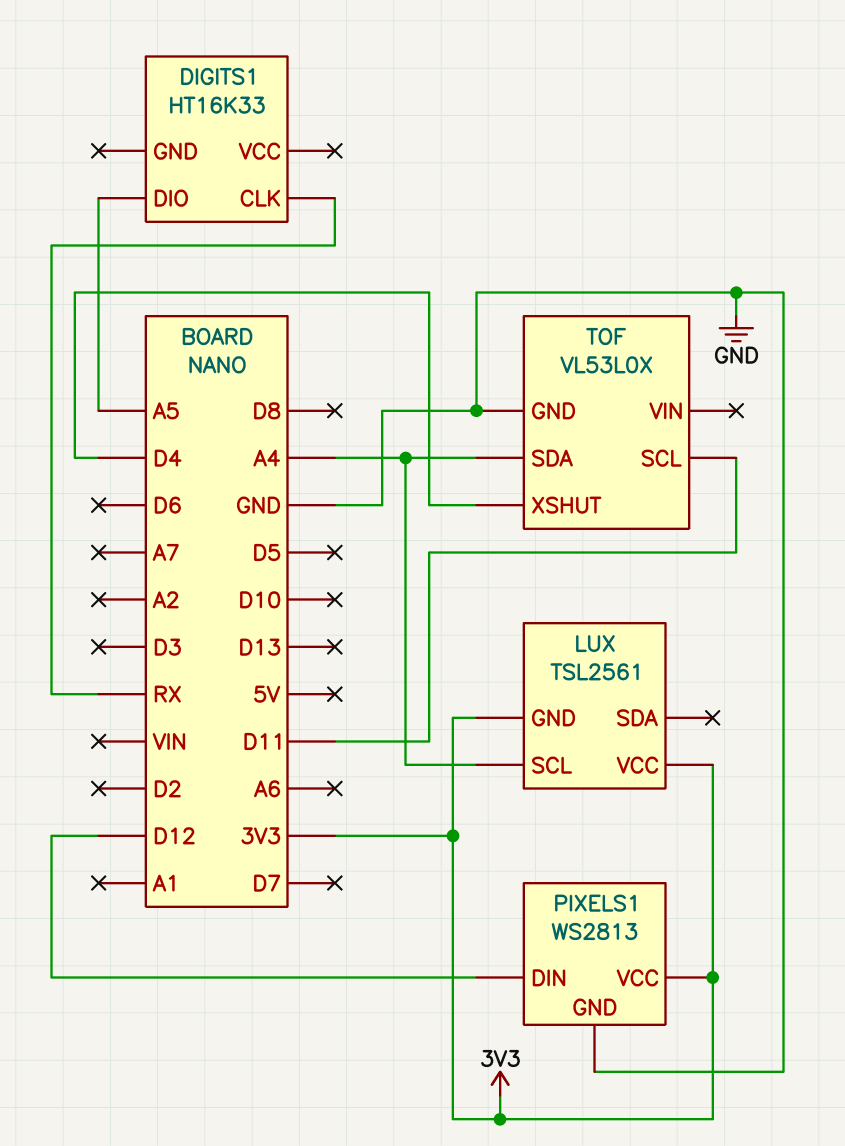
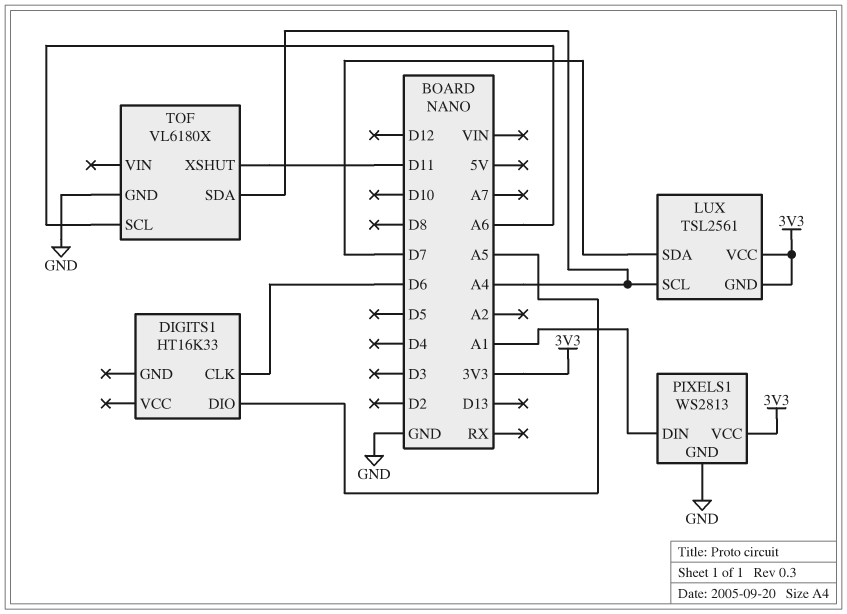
DIGITS1 pin CLK: RX -> D6
LUX pin SDA: none -> D7
PIXELS1 pin DIN: D12 -> A1
TOF: VL53L0X -> VL6180X
TOF pin SCL: D11 -> A6
TOF pin XSHUT: D4 -> D11

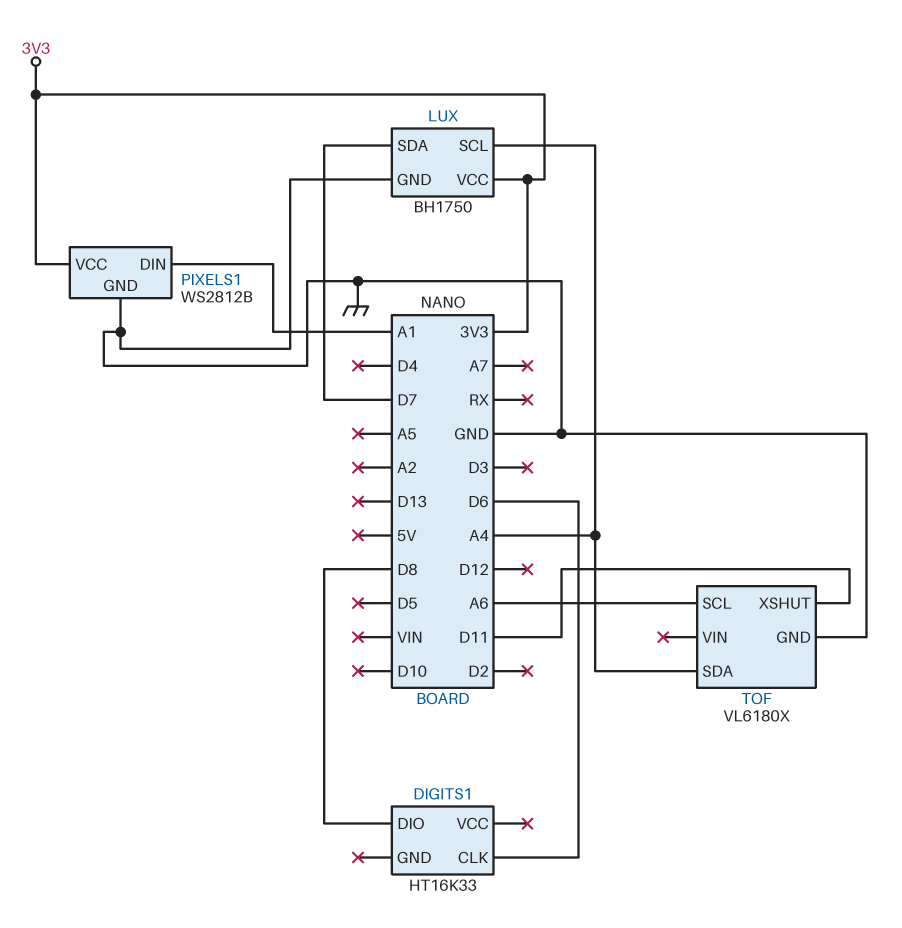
DIGITS1 pin DIO: A5 -> D8
LUX: TSL2561 -> BH1750
LUX pin GND: 3V3 -> GND
PIXELS1: WS2813 -> WS2812B

